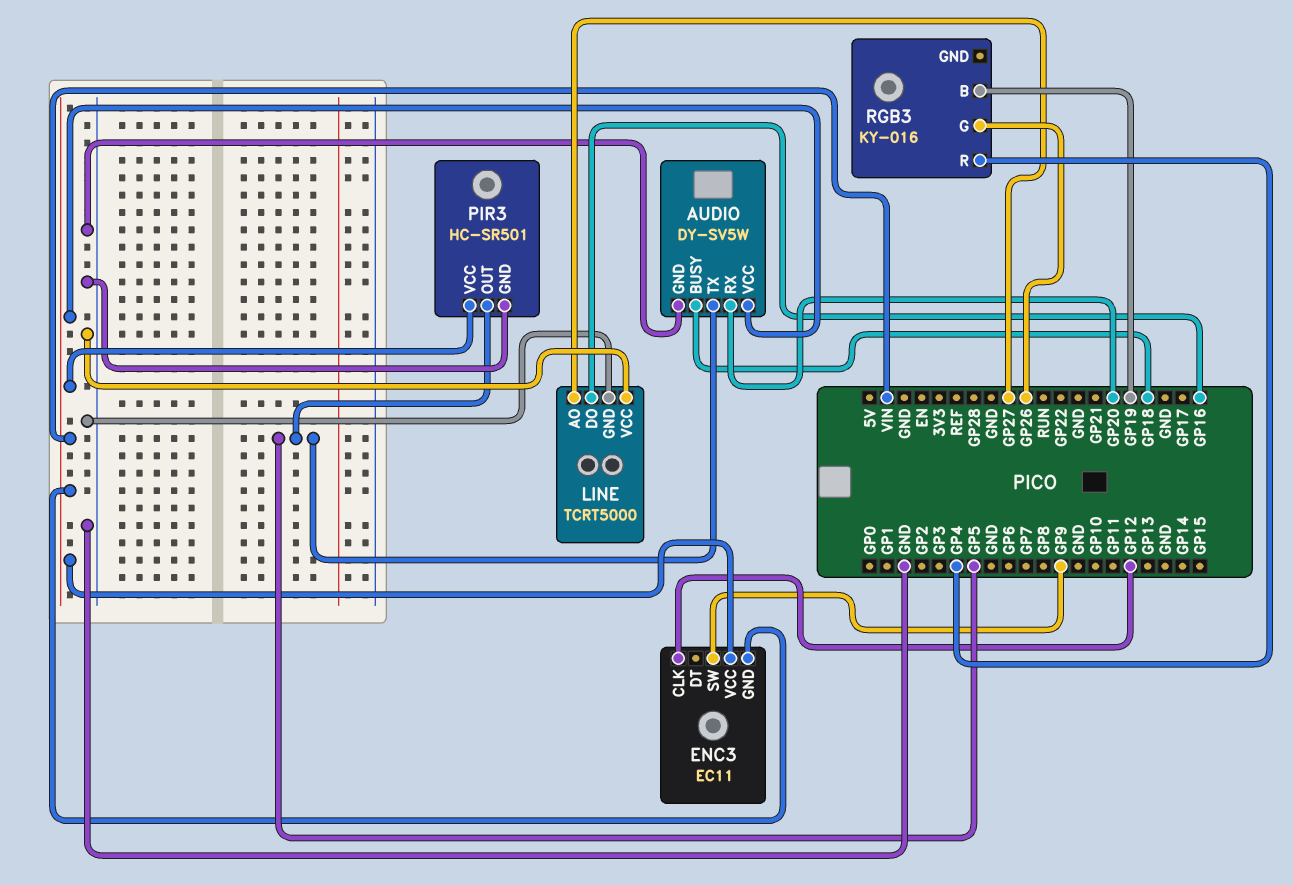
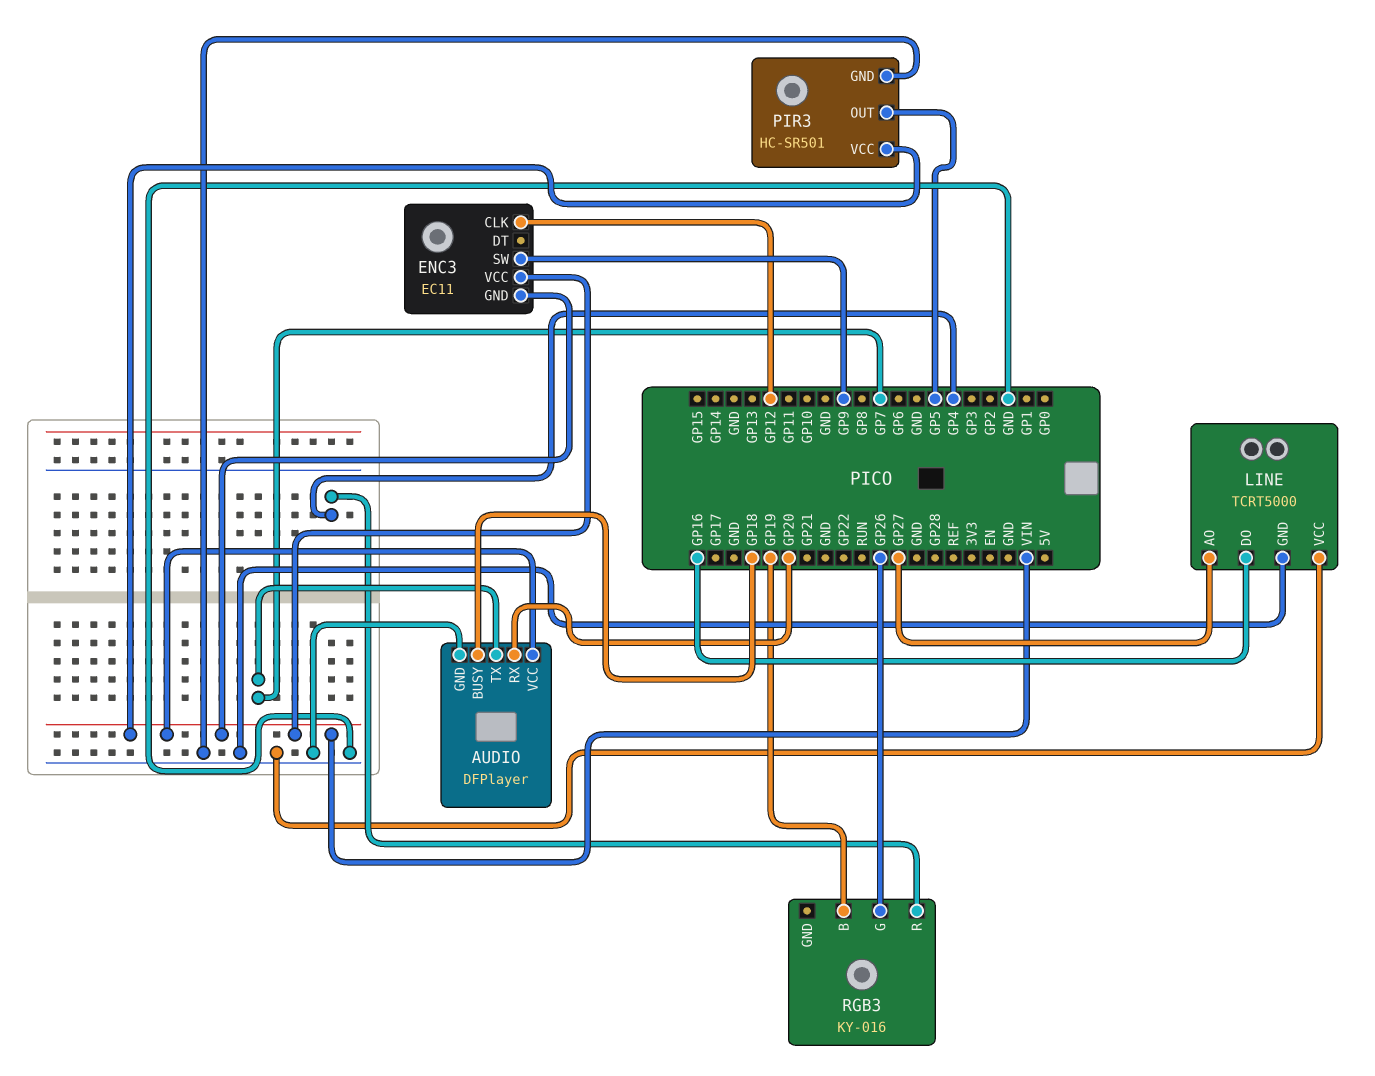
AUDIO: DY-SV5W -> DFPlayer
AUDIO pin TX: GP5 -> GP7

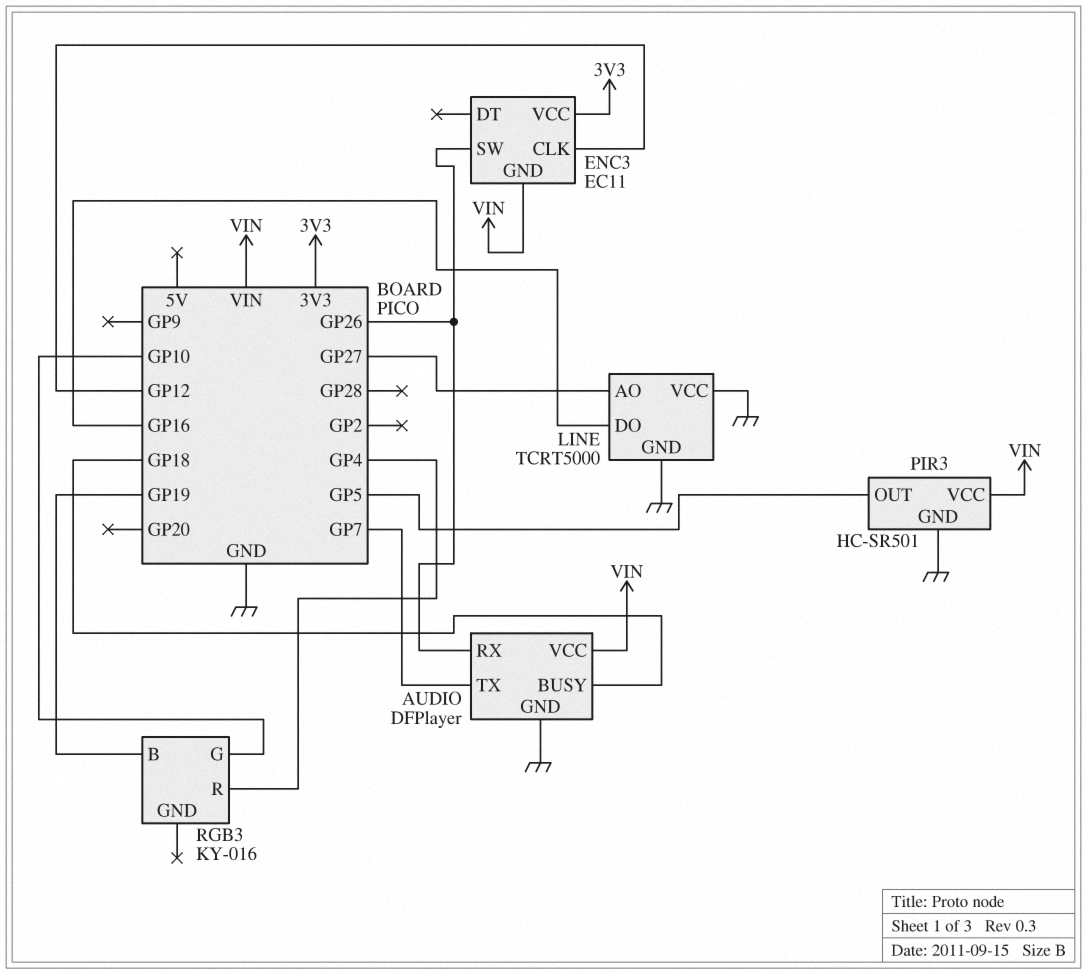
AUDIO pin RX: GP20 -> GP26
ENC3 pin SW: GP9 -> GP26
ENC3 pin VCC: VIN -> 3V3
RGB3 pin G: GP26 -> GP10

